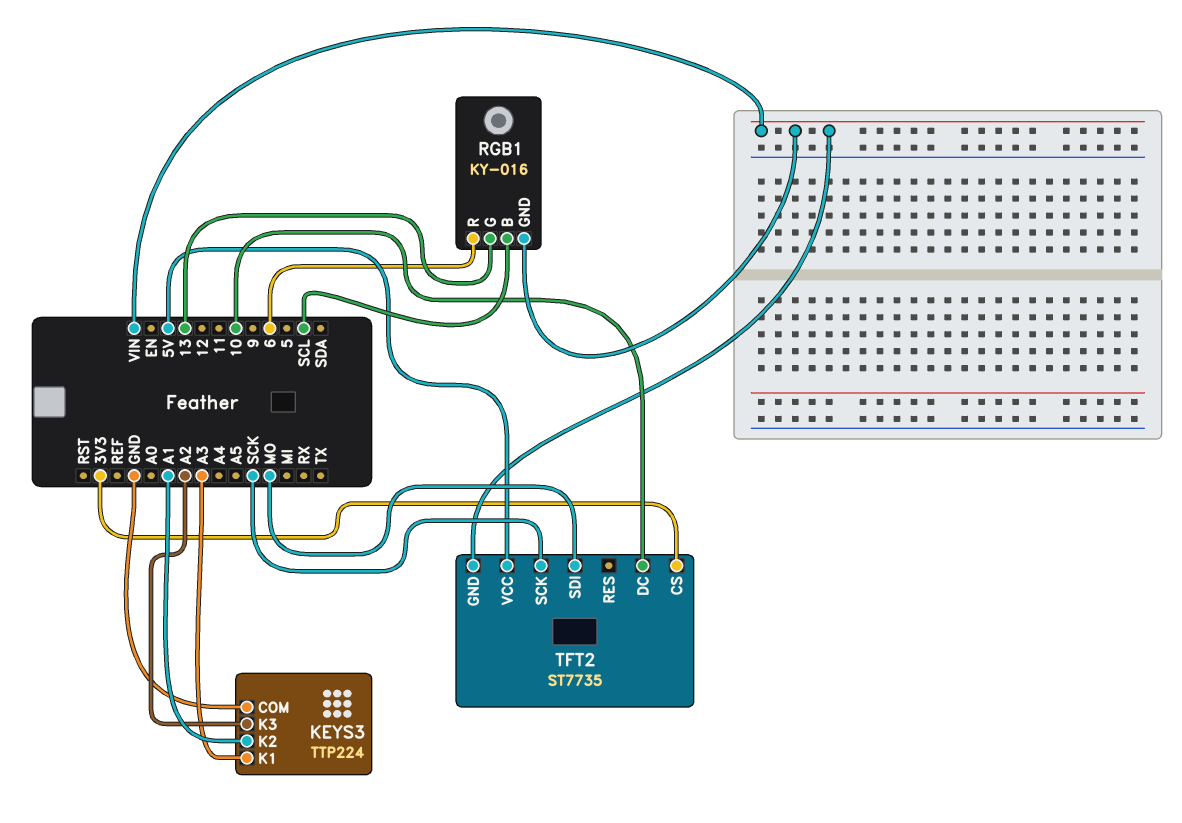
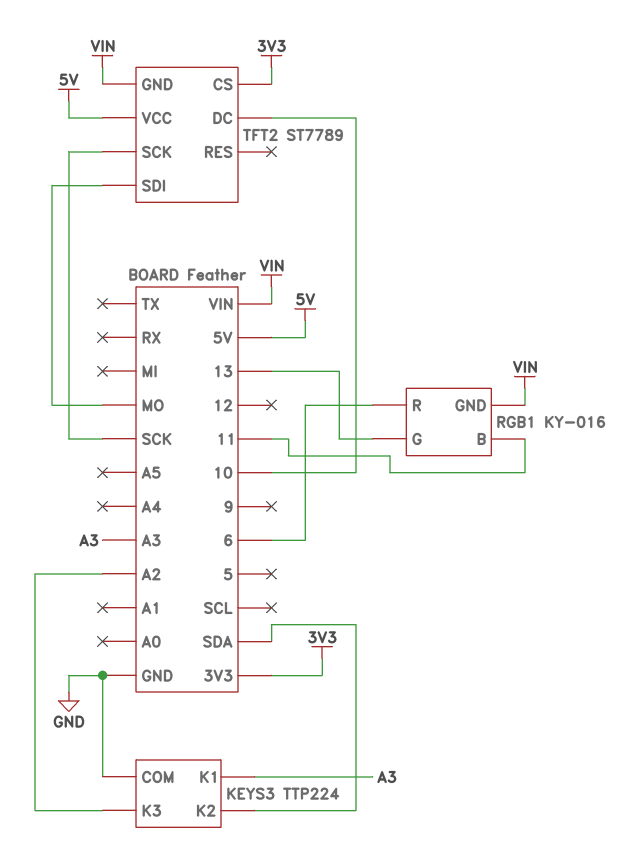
KEYS3 pin K2: A1 -> SDA
RGB1 pin B: SCL -> 11
TFT2: ST7735 -> ST7789

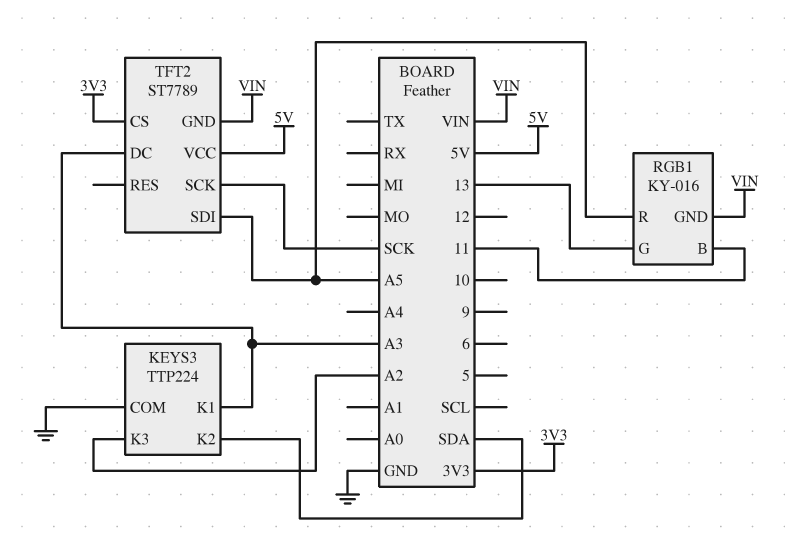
RGB1 pin R: 6 -> A5
TFT2 pin DC: 10 -> A3
TFT2 pin SDI: MO -> A5

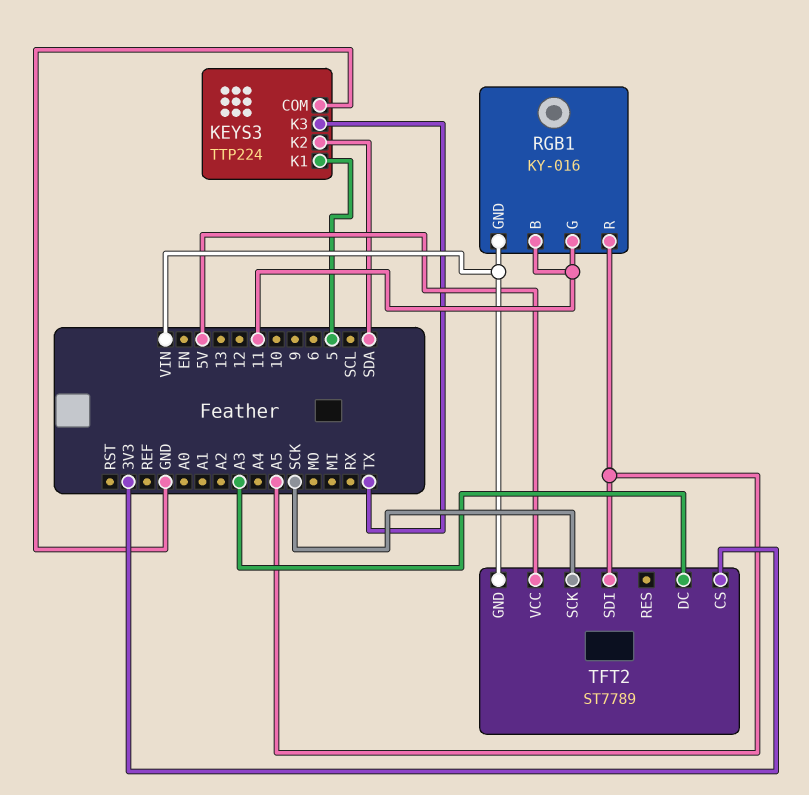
KEYS3 pin K1: A3 -> 5
KEYS3 pin K3: A2 -> TX
RGB1 pin G: 13 -> 11

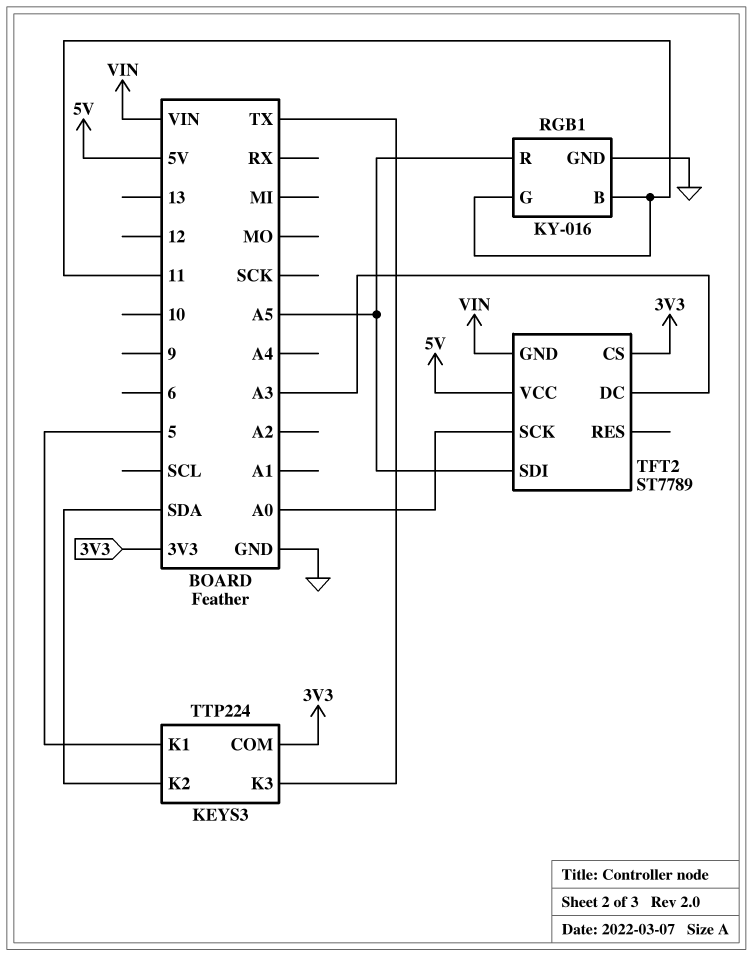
KEYS3 pin COM: GND -> 3V3
RGB1 pin GND: VIN -> GND
TFT2 pin SCK: SCK -> A0

